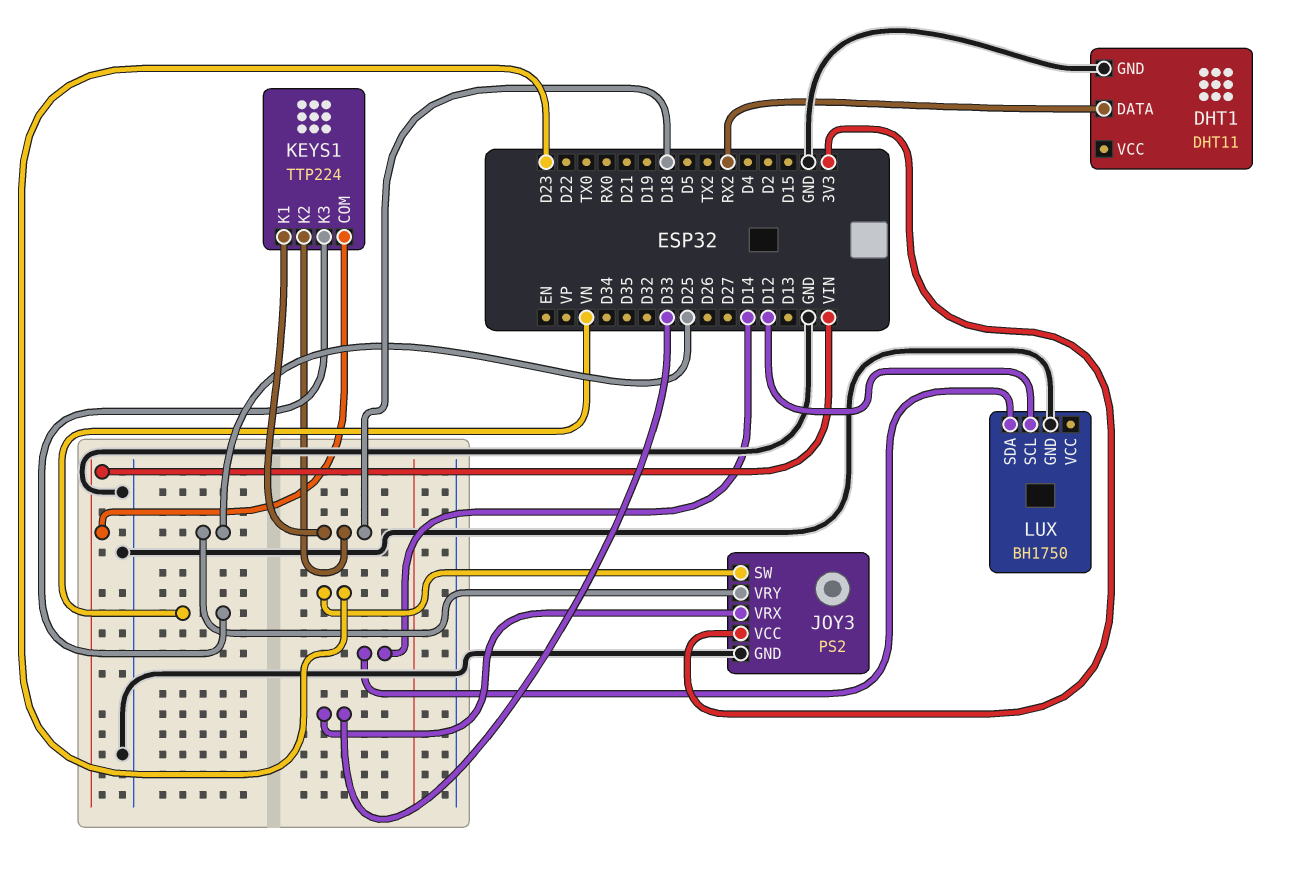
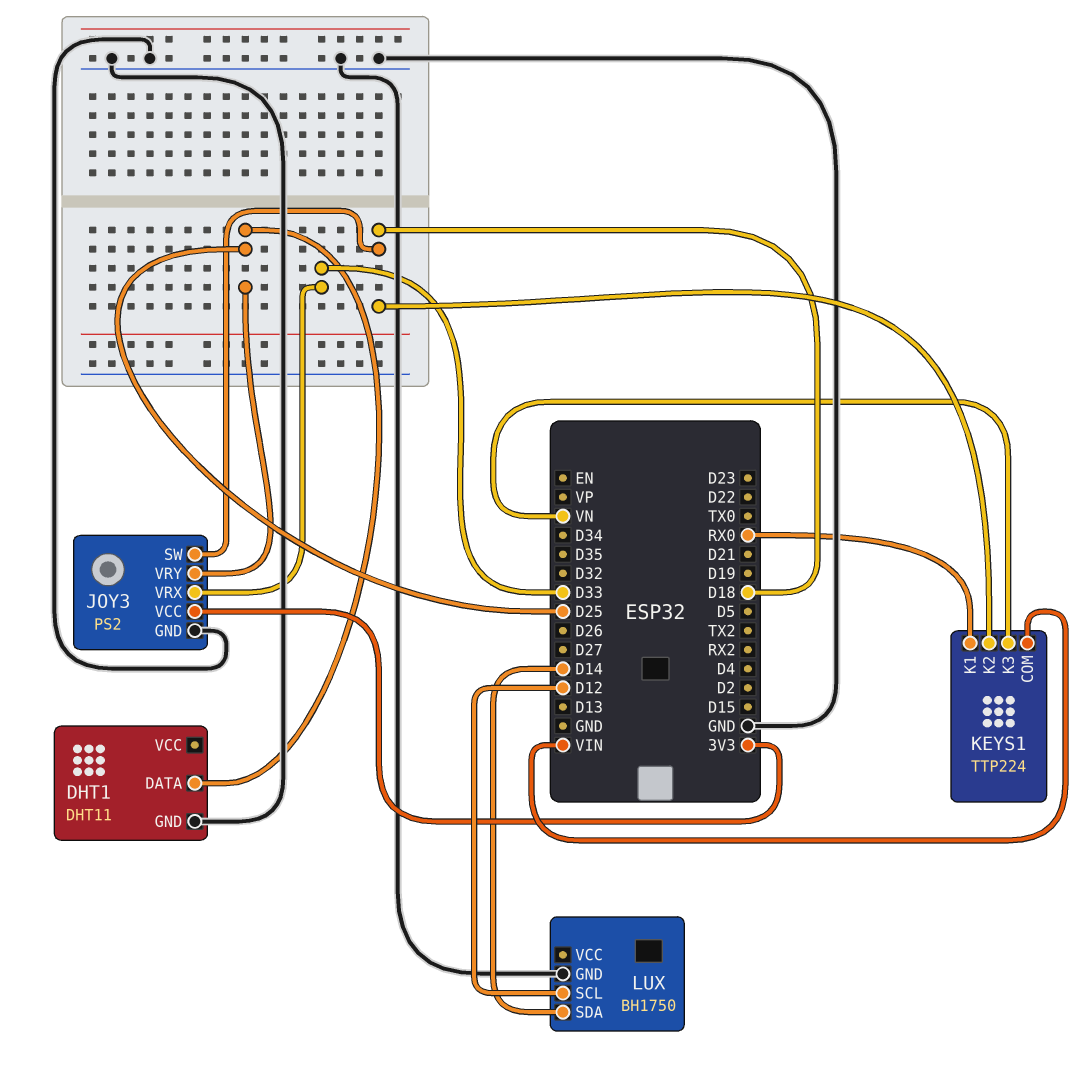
DHT1 pin DATA: RX2 -> D25
JOY3 pin SW: D23 -> D18
KEYS1 pin K1: D18 -> RX0

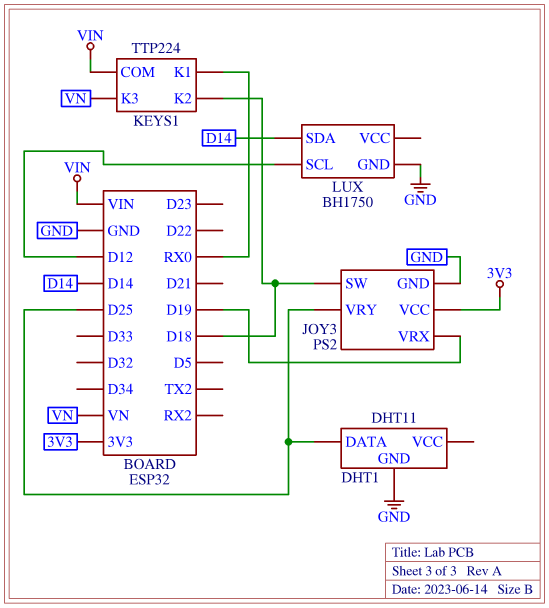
JOY3 pin VRX: D33 -> D19

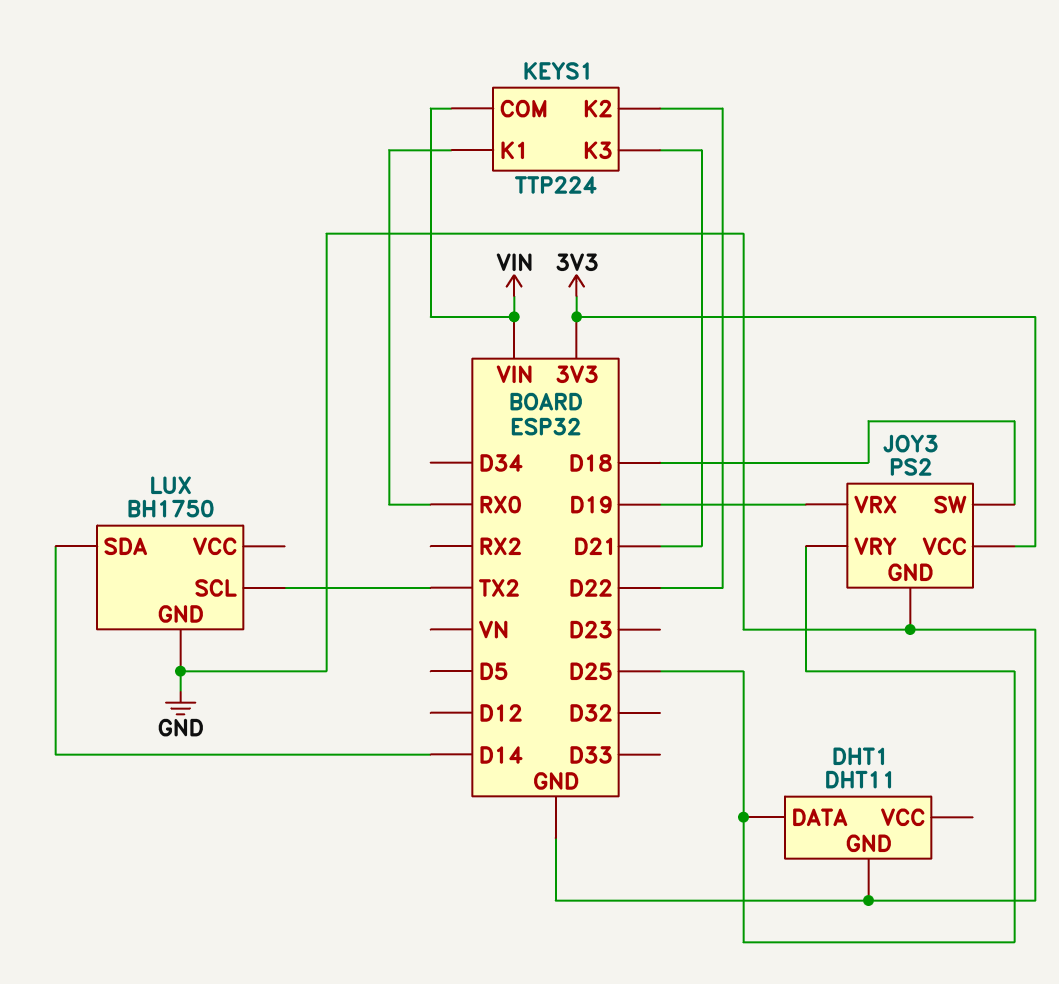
KEYS1 pin K2: D18 -> D22
KEYS1 pin K3: VN -> D21
LUX pin SCL: D12 -> TX2

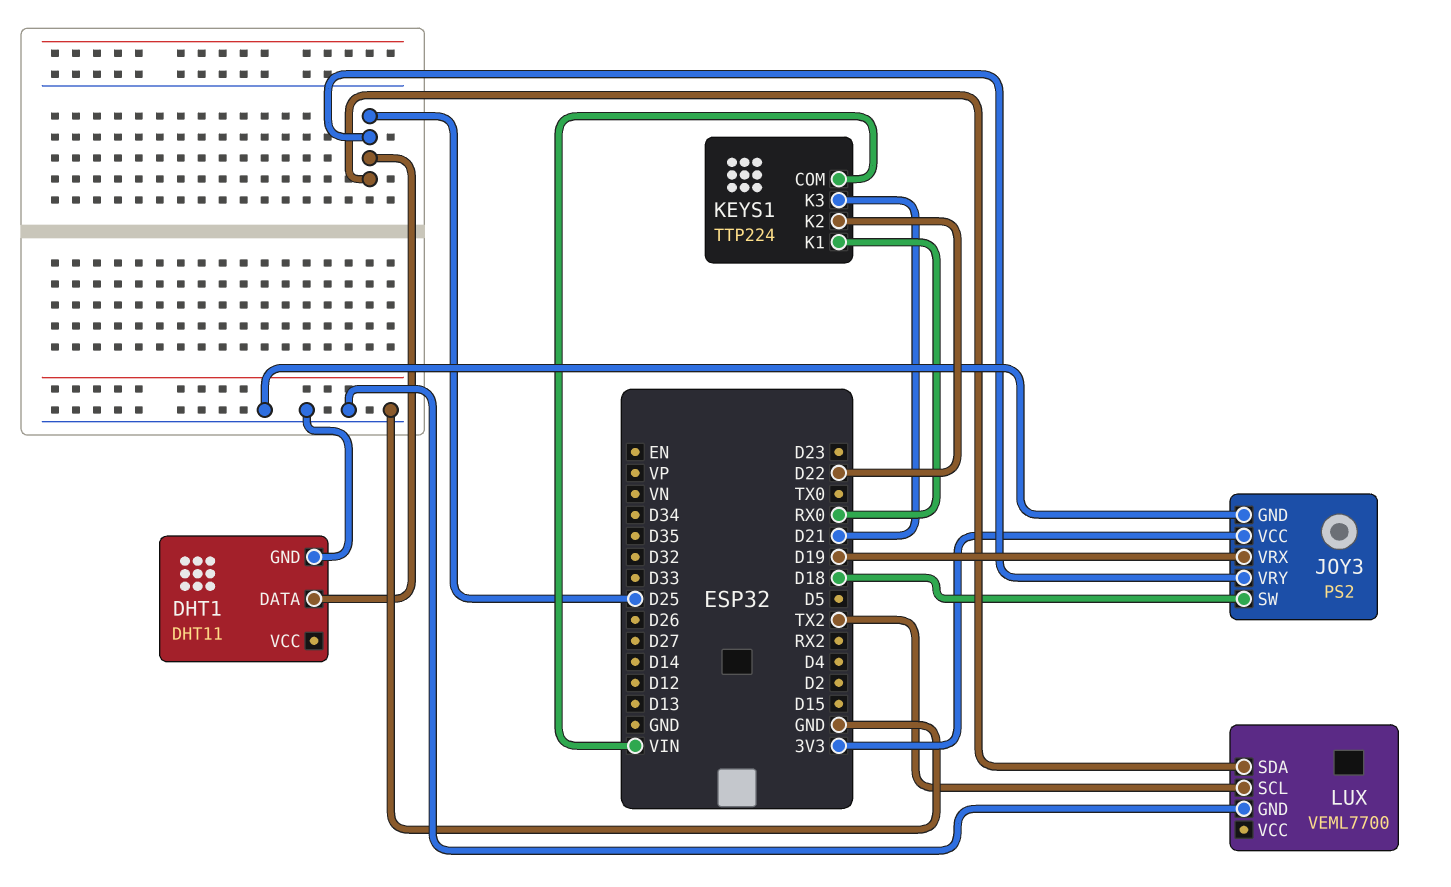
LUX: BH1750 -> VEML7700
LUX pin SDA: D14 -> D25

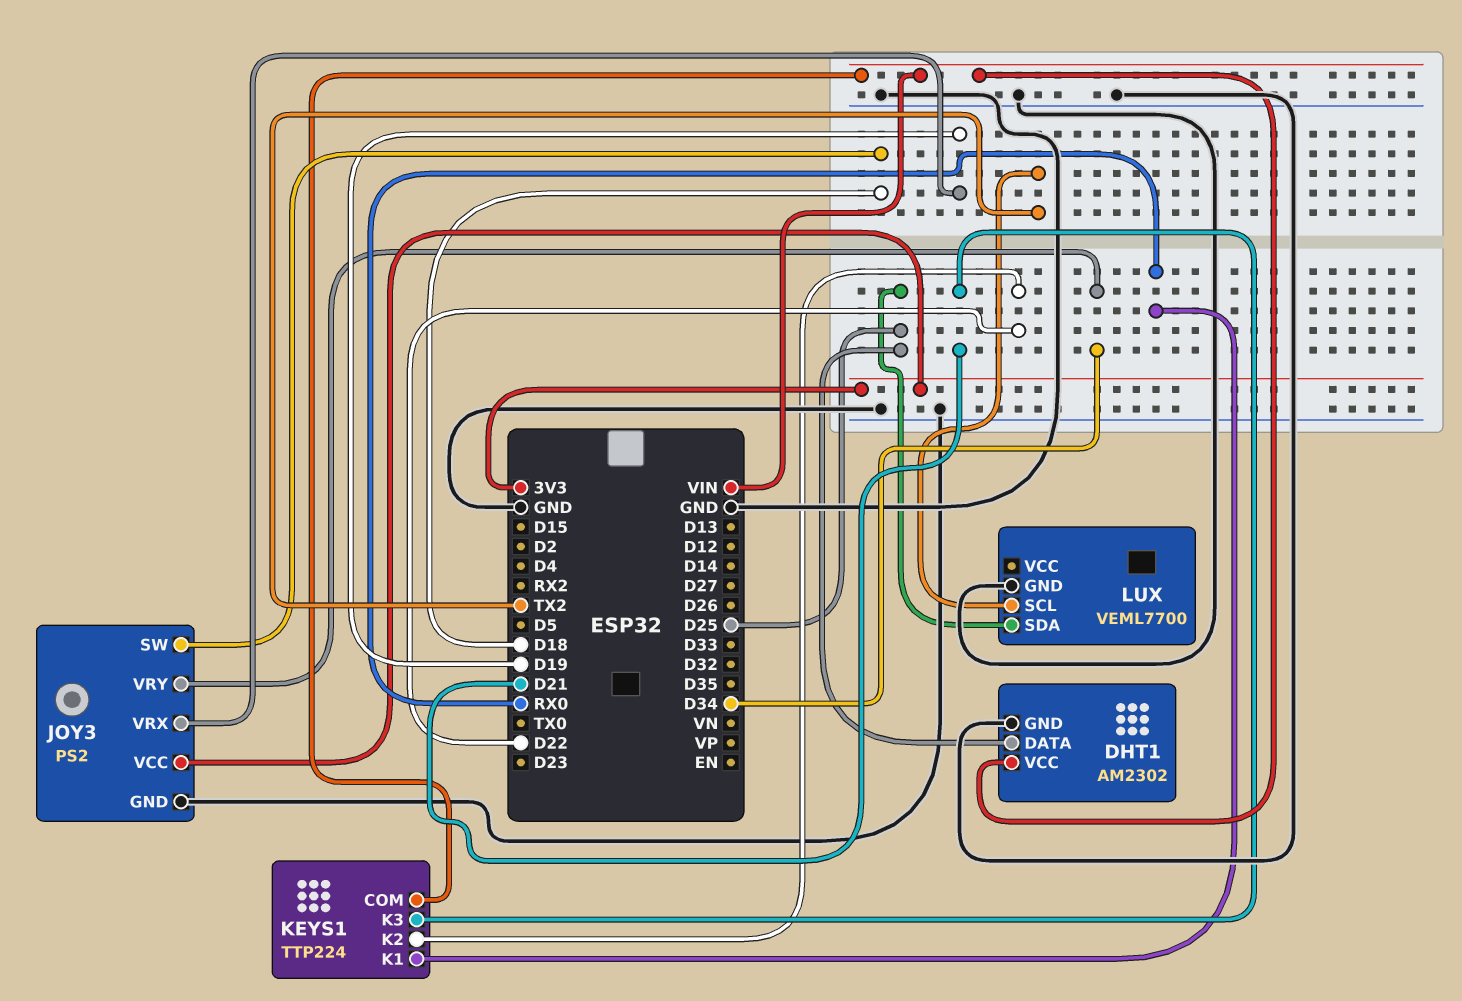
DHT1: DHT11 -> AM2302
DHT1 pin VCC: none -> VIN
JOY3 pin VRY: D25 -> D34

